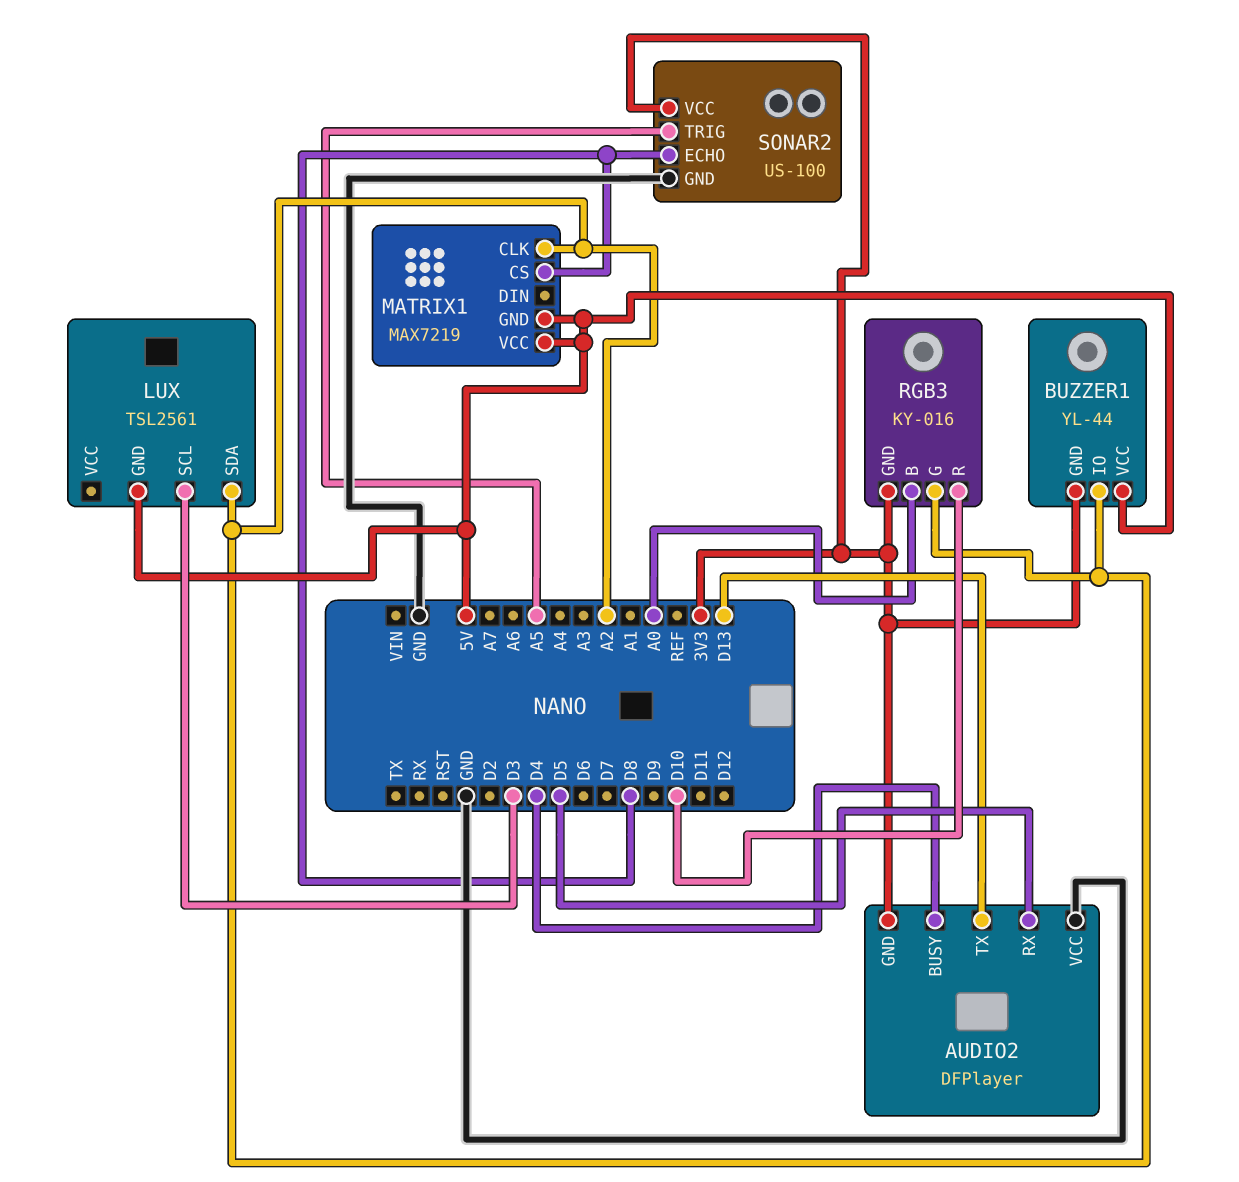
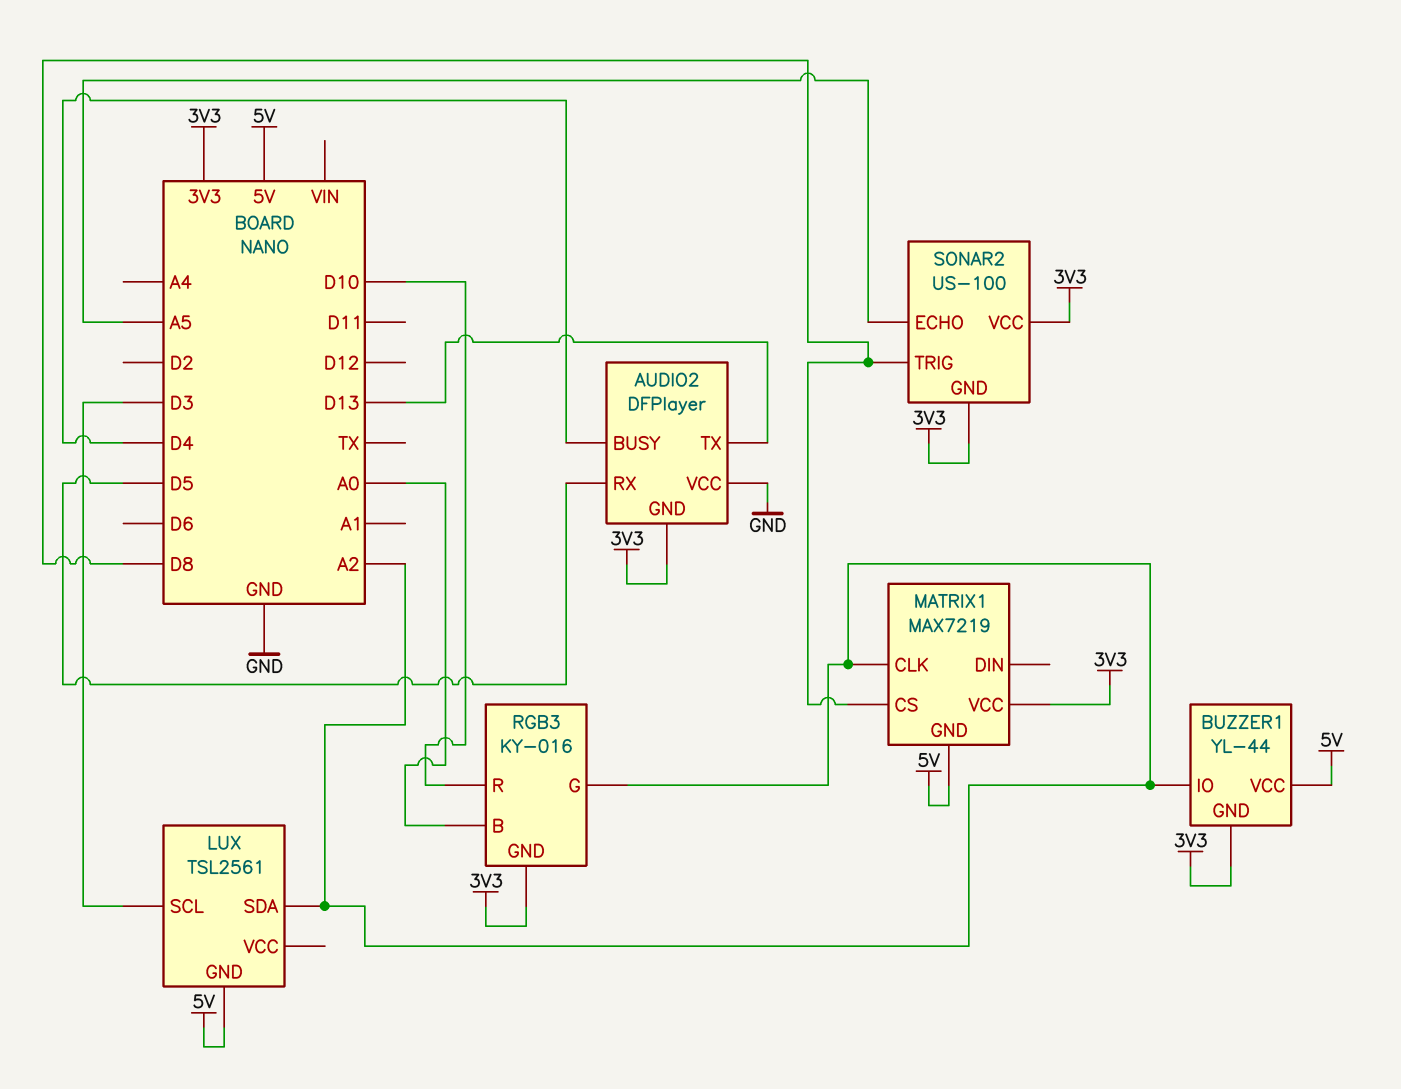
MATRIX1 pin VCC: 5V -> 3V3
SONAR2 pin ECHO: D8 -> A5
SONAR2 pin GND: GND -> 3V3
SONAR2 pin TRIG: A5 -> D8

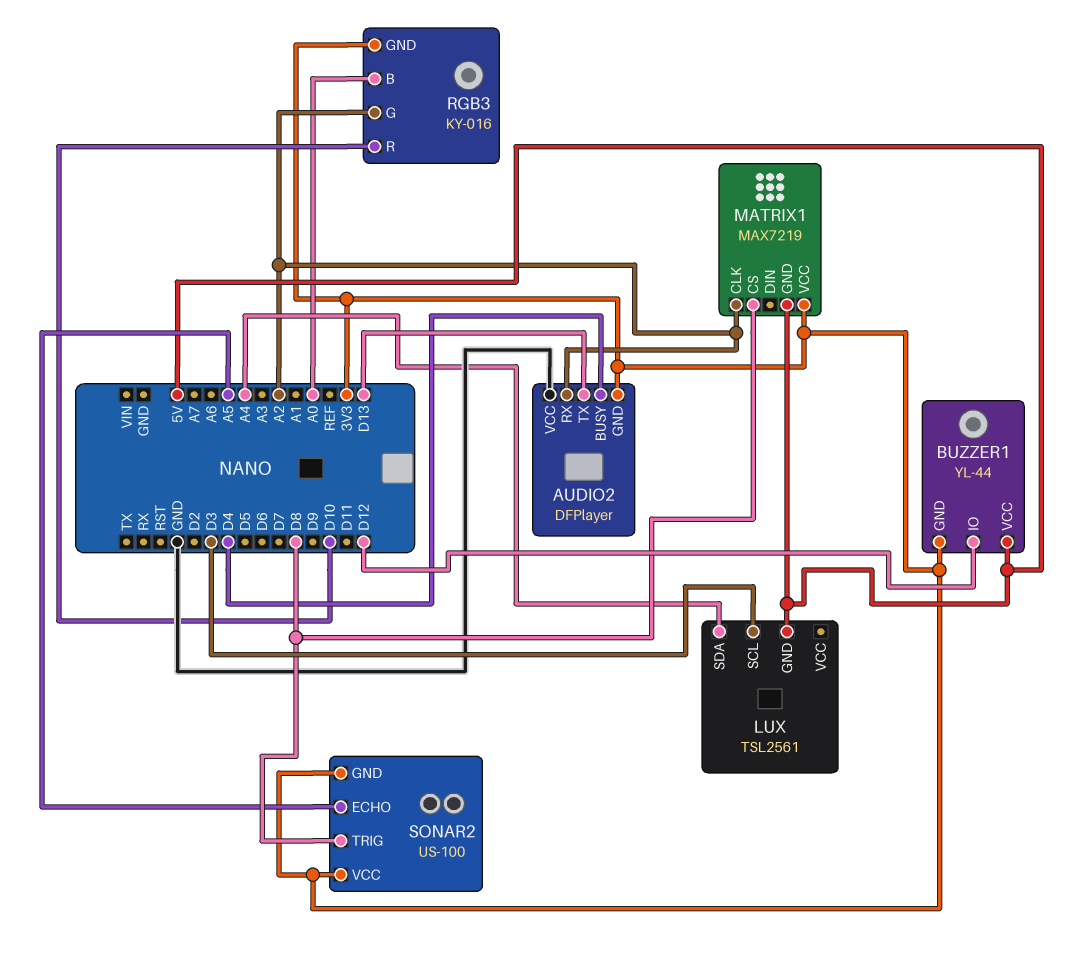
AUDIO2 pin RX: D5 -> A2
BUZZER1 pin IO: A2 -> D12
LUX pin SDA: A2 -> A4

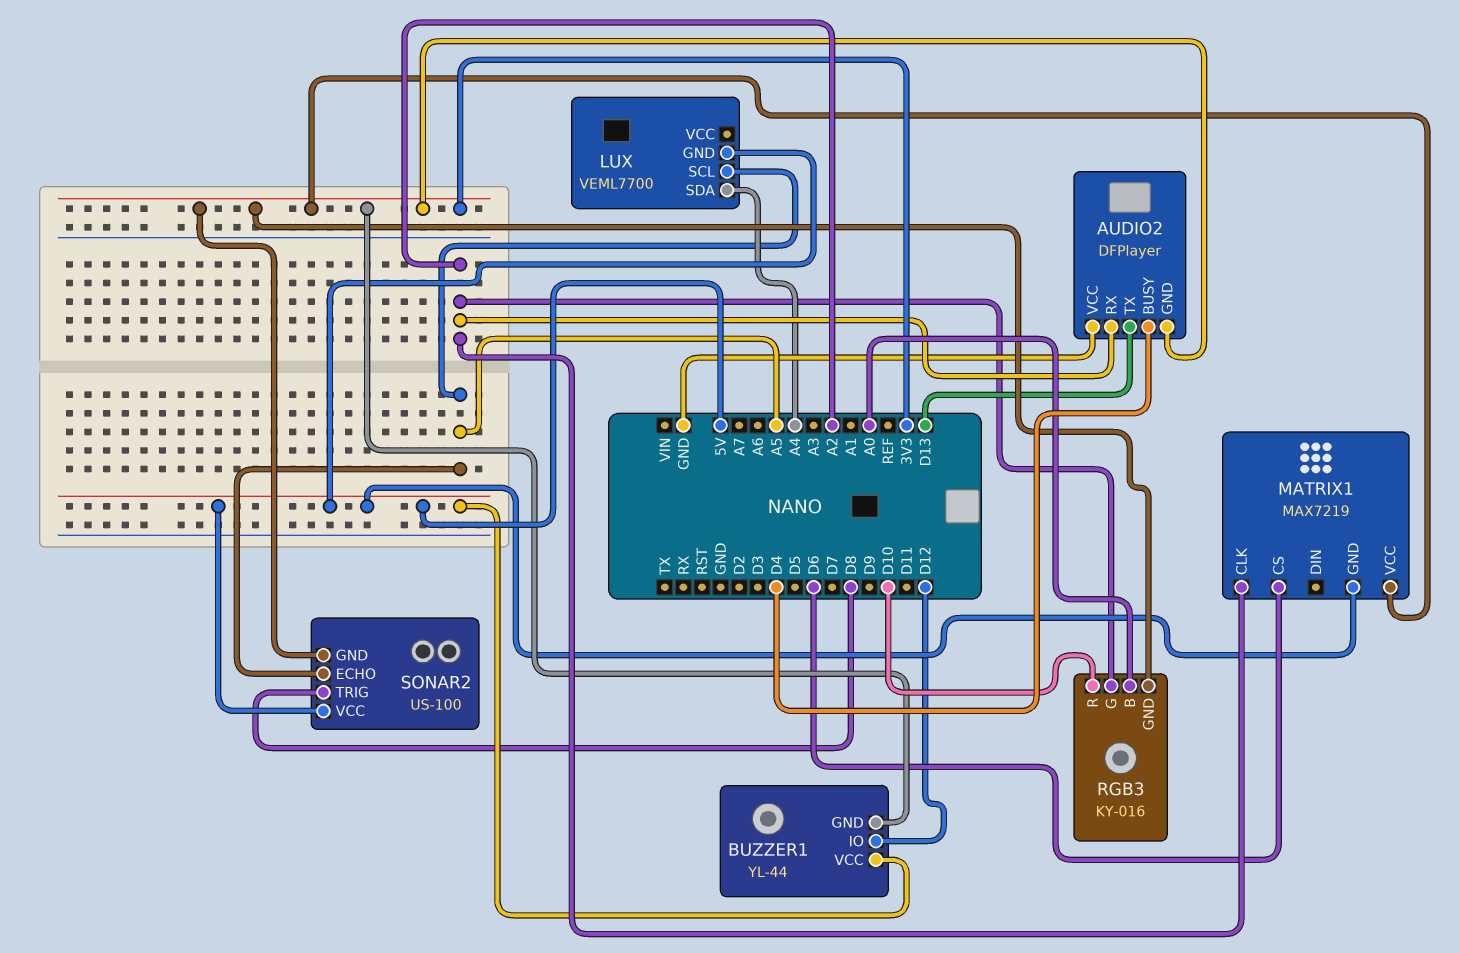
LUX: TSL2561 -> VEML7700
LUX pin SCL: D3 -> A5
MATRIX1 pin CS: D8 -> D6
SONAR2 pin VCC: 3V3 -> 5V

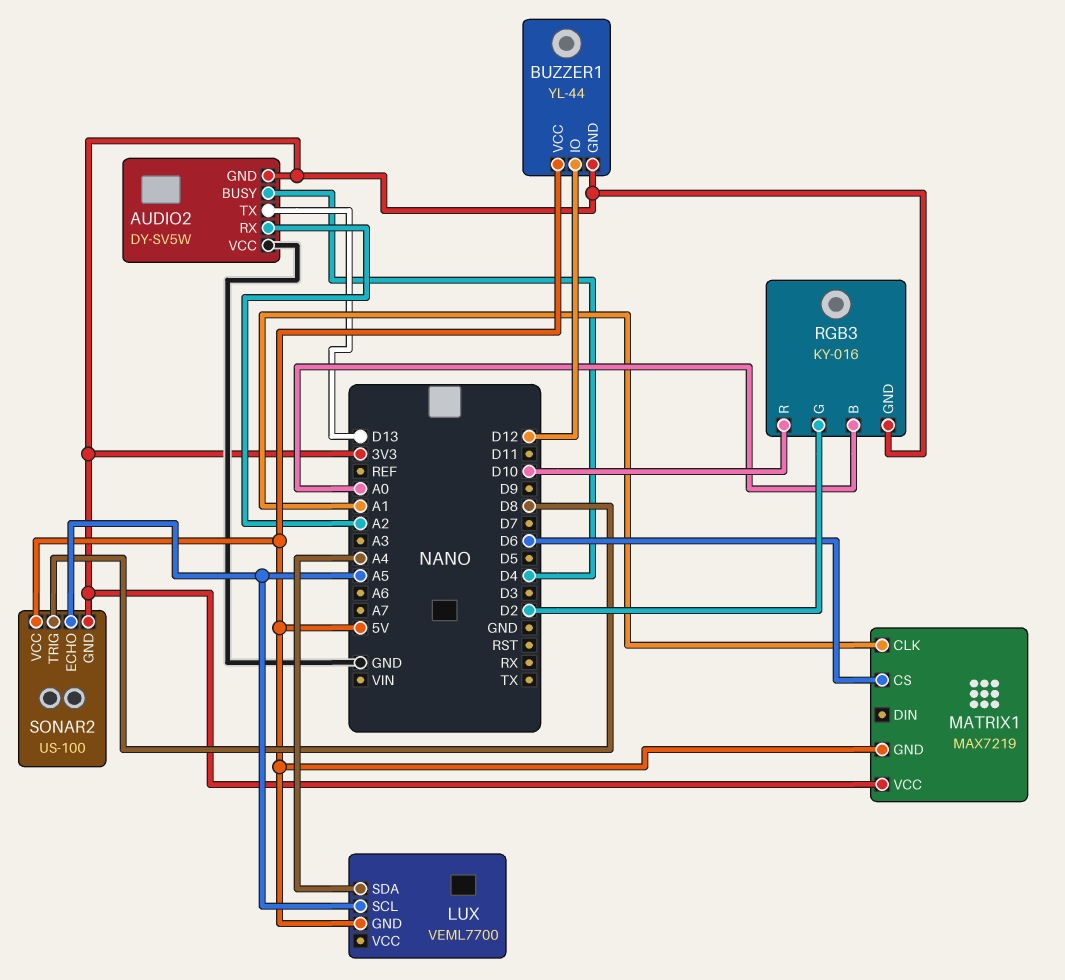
AUDIO2: DFPlayer -> DY-SV5W
MATRIX1 pin CLK: A2 -> A1
RGB3 pin G: A2 -> D2

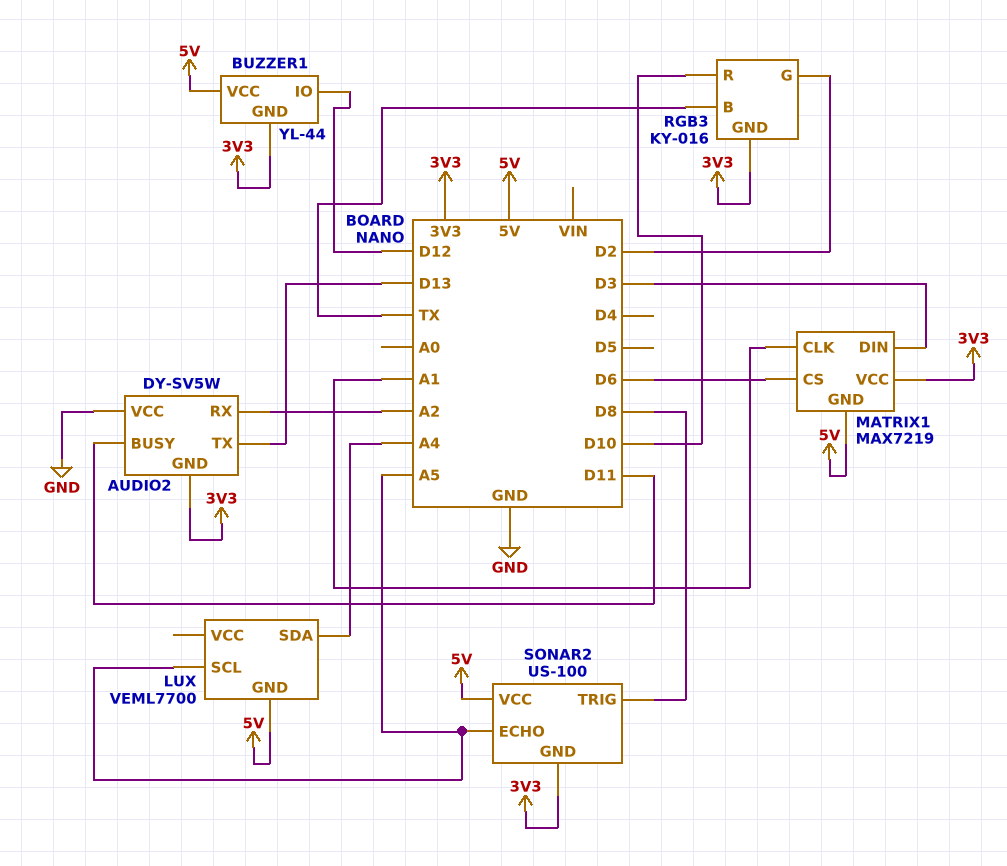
AUDIO2 pin BUSY: D4 -> D11
MATRIX1 pin DIN: none -> D3
RGB3 pin B: A0 -> TX

